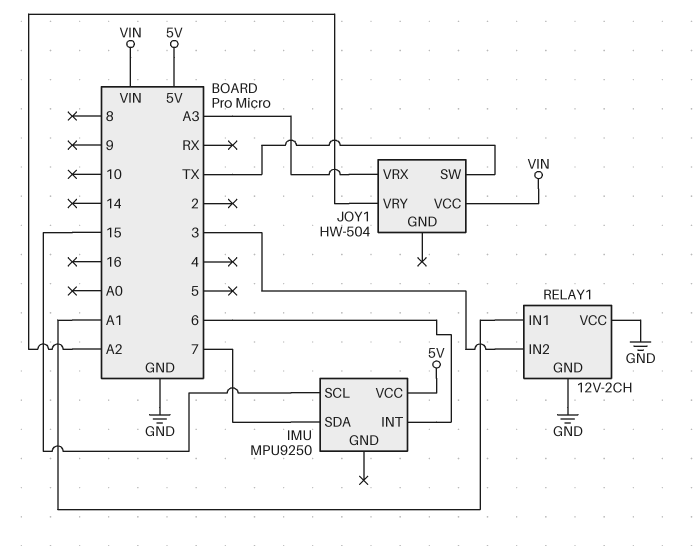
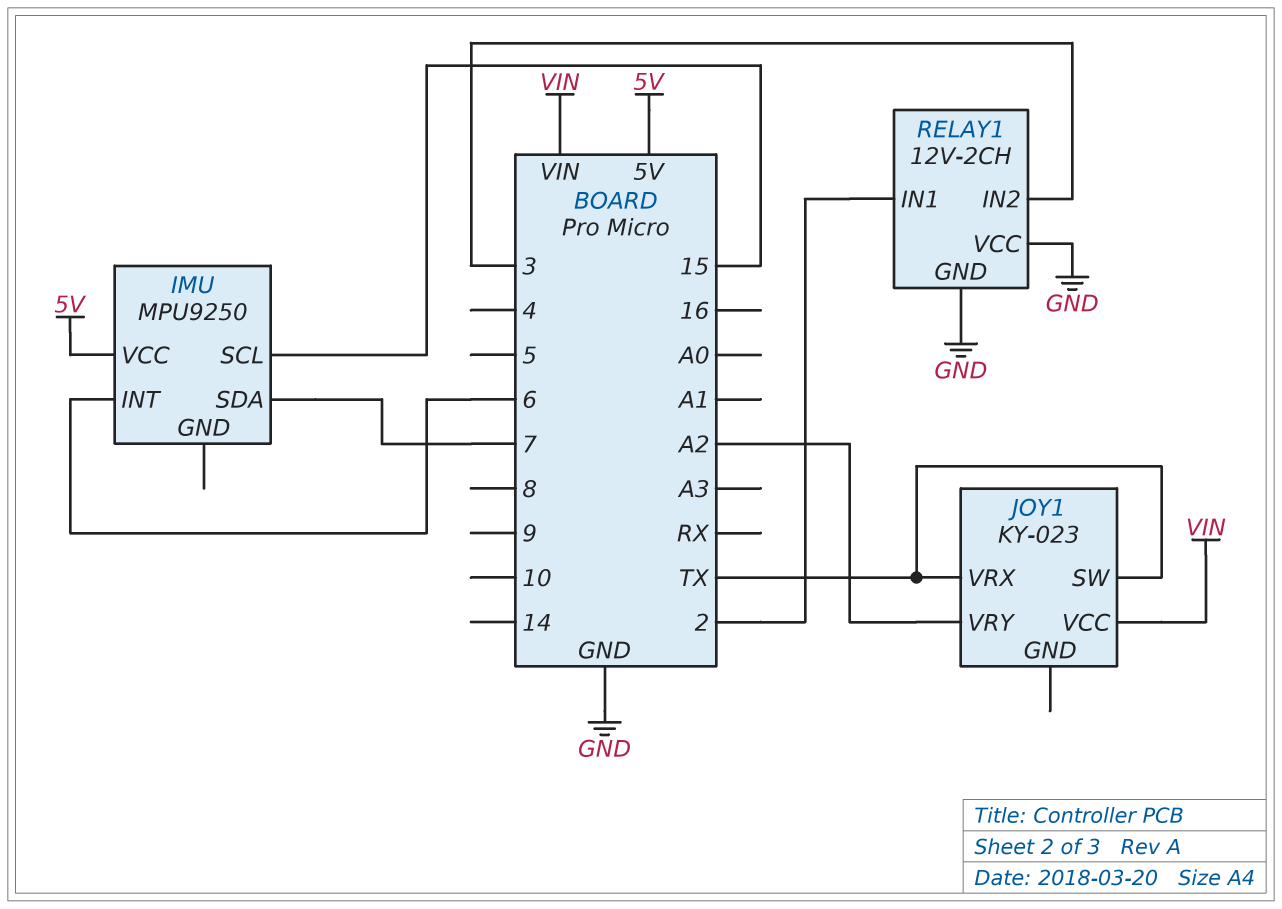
JOY1: HW-504 -> KY-023
JOY1 pin VRX: A3 -> TX
RELAY1 pin IN1: A1 -> 2

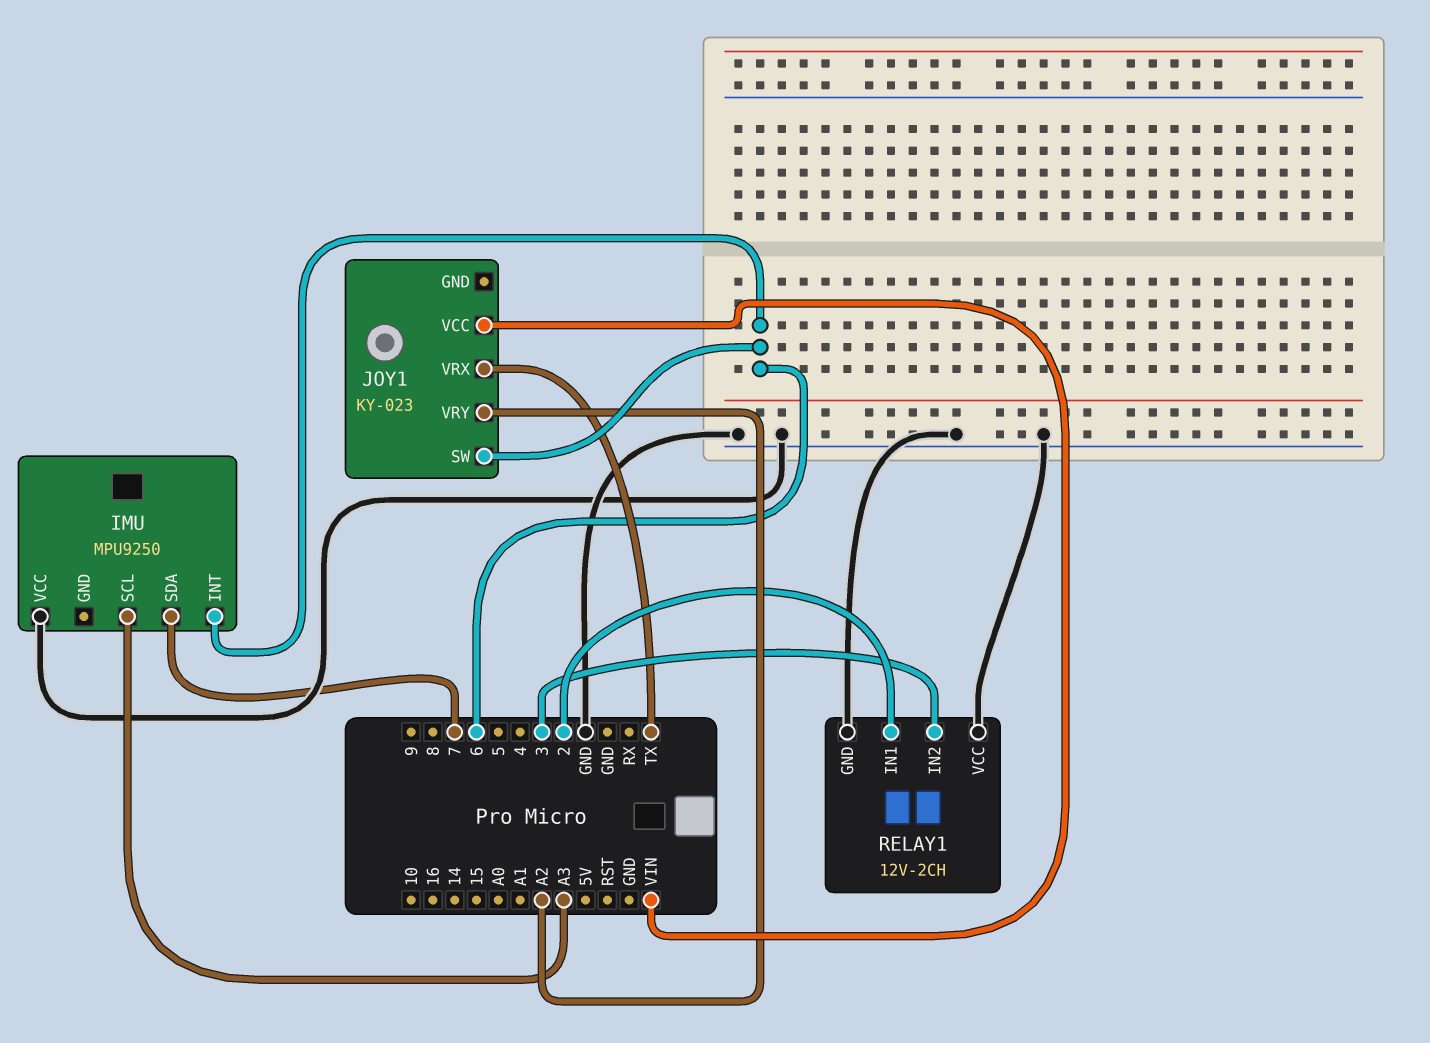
IMU pin SCL: 15 -> A3
IMU pin VCC: 5V -> GND
JOY1 pin SW: TX -> 6

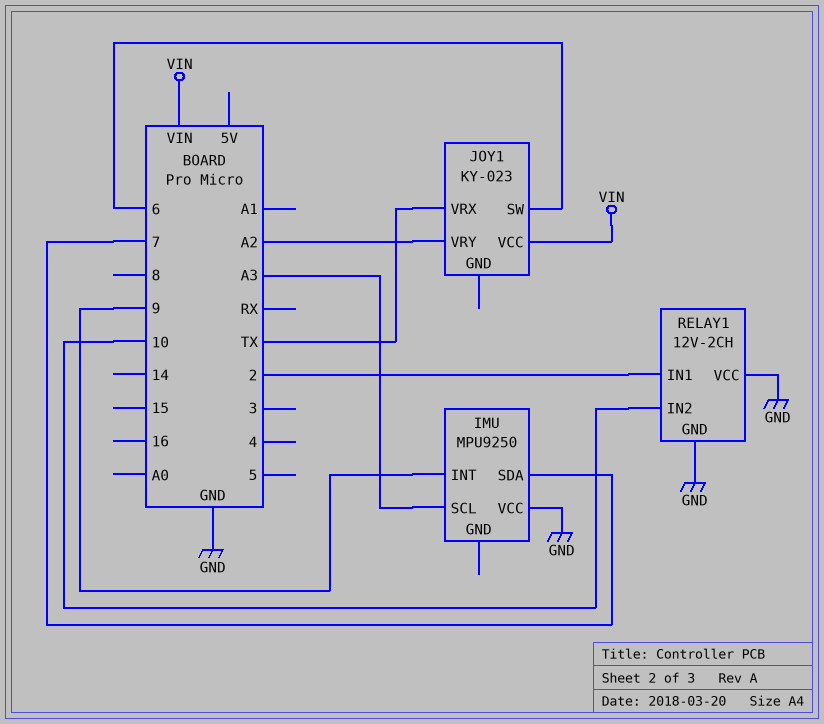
IMU pin INT: 6 -> 9
RELAY1 pin IN2: 3 -> 10

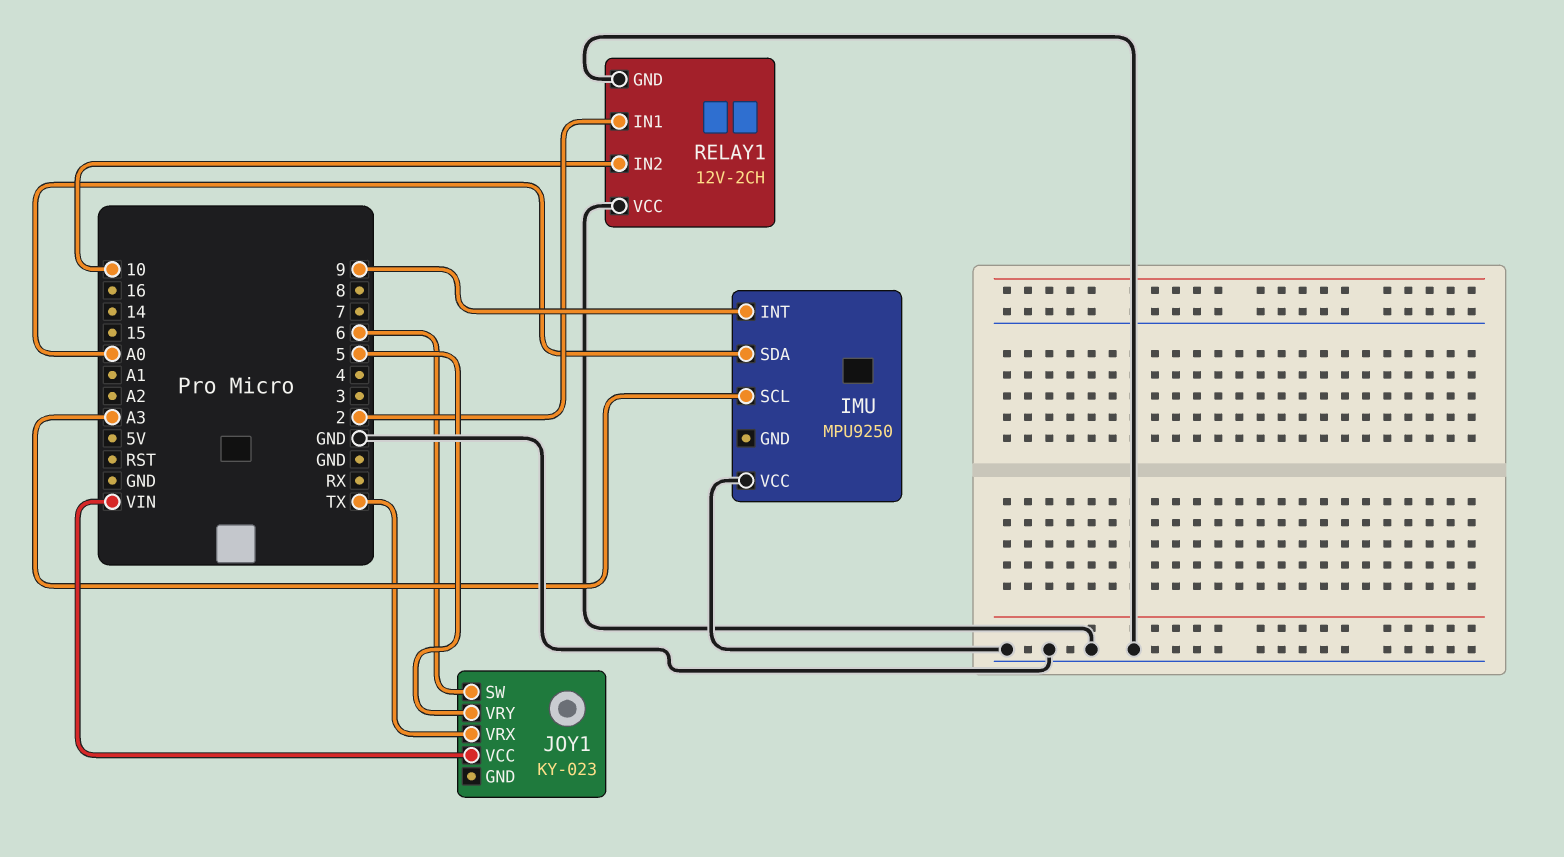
IMU pin SDA: 7 -> A0
JOY1 pin VRY: A2 -> 5

